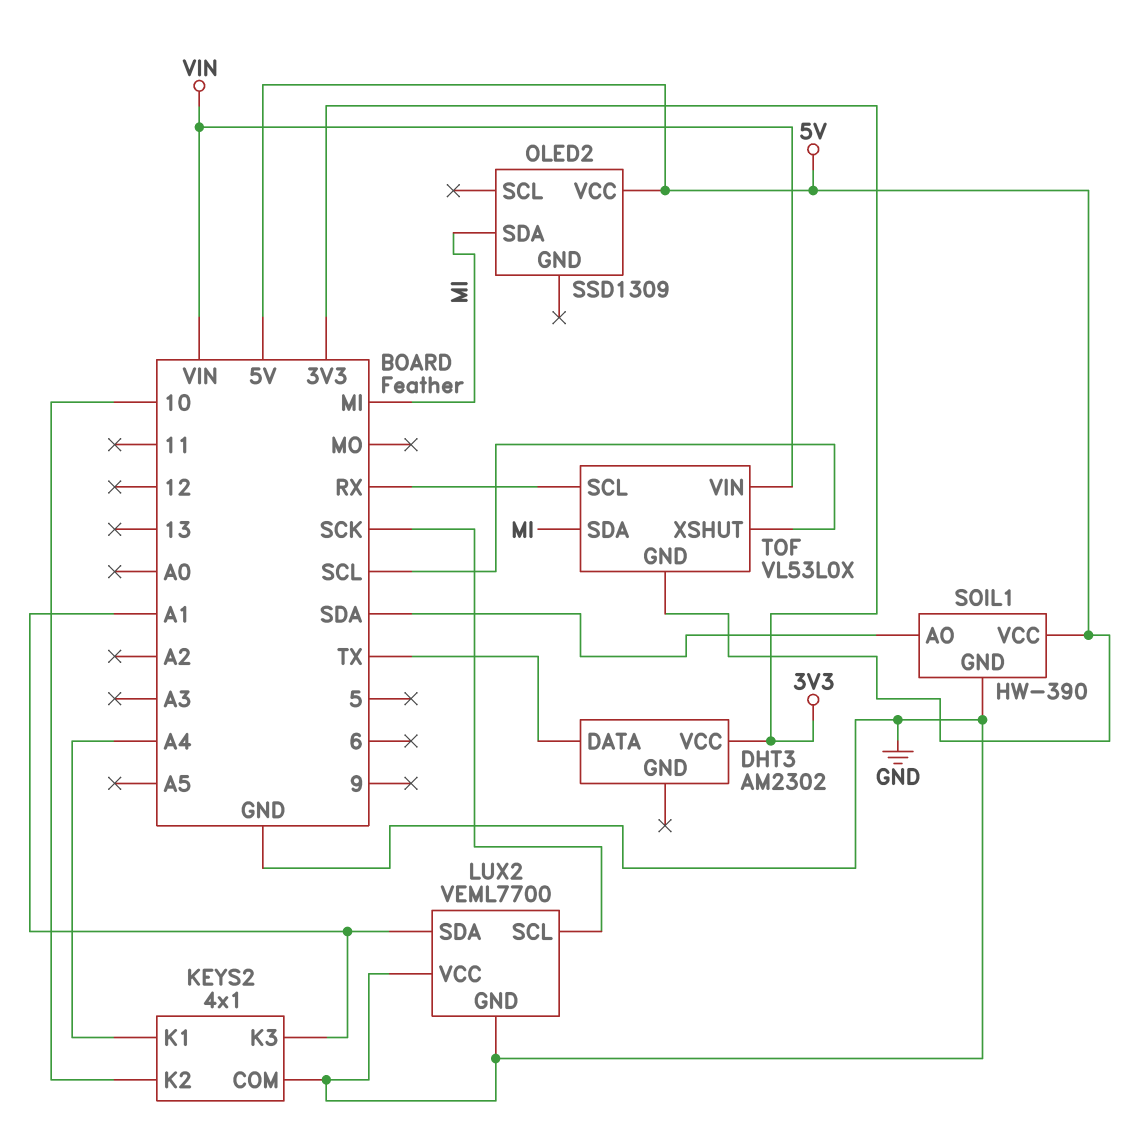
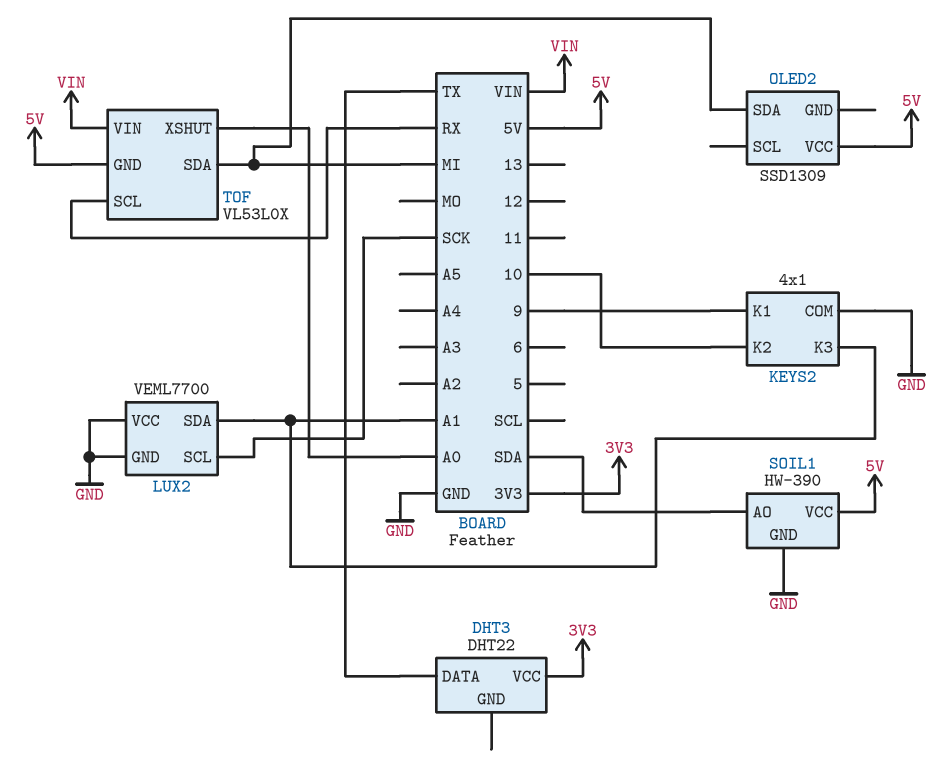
DHT3: AM2302 -> DHT22
KEYS2 pin K1: A4 -> 9
TOF pin XSHUT: SCL -> A0

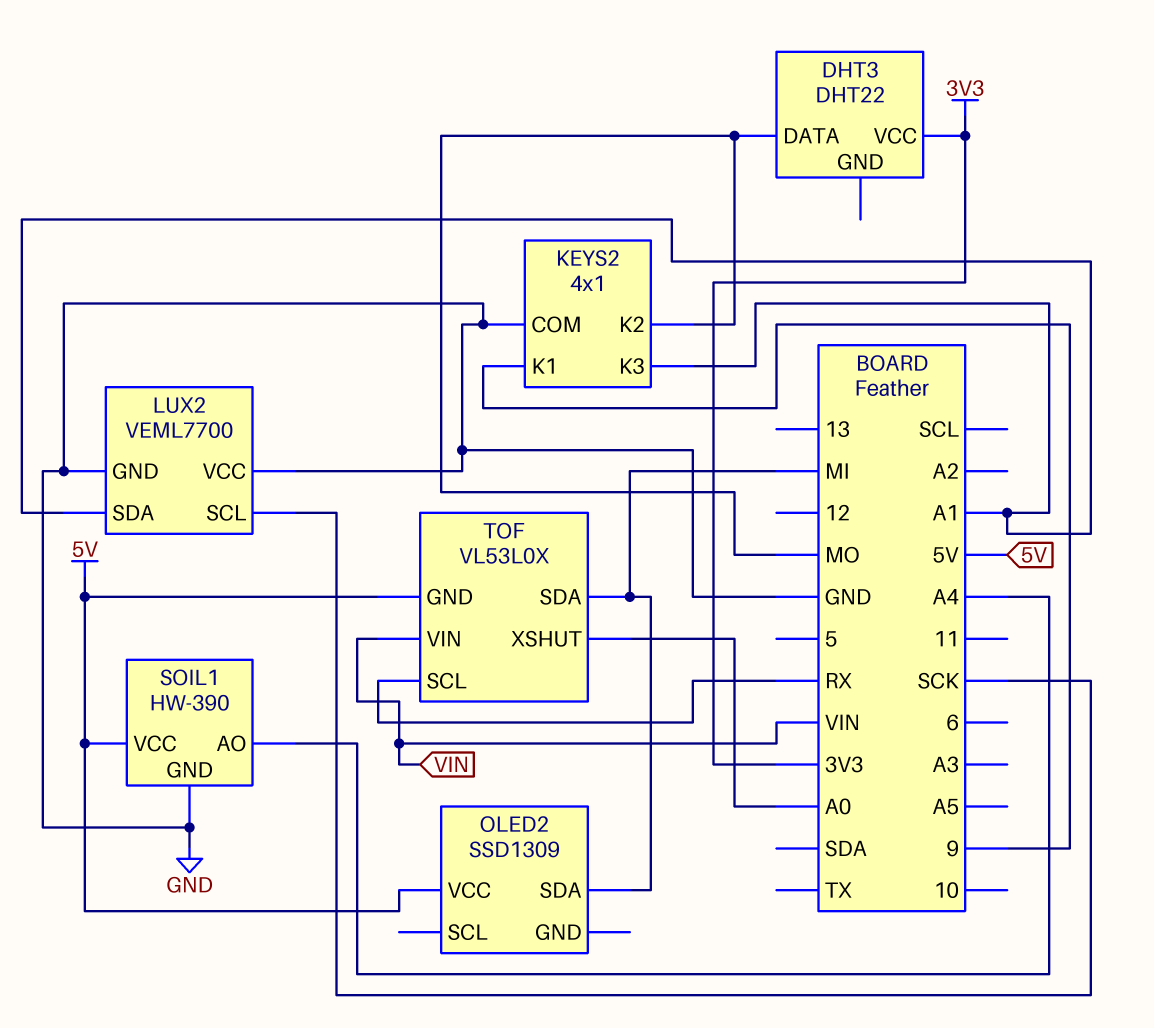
DHT3 pin DATA: TX -> MO
KEYS2 pin K2: 10 -> MO
SOIL1 pin AO: SDA -> A4

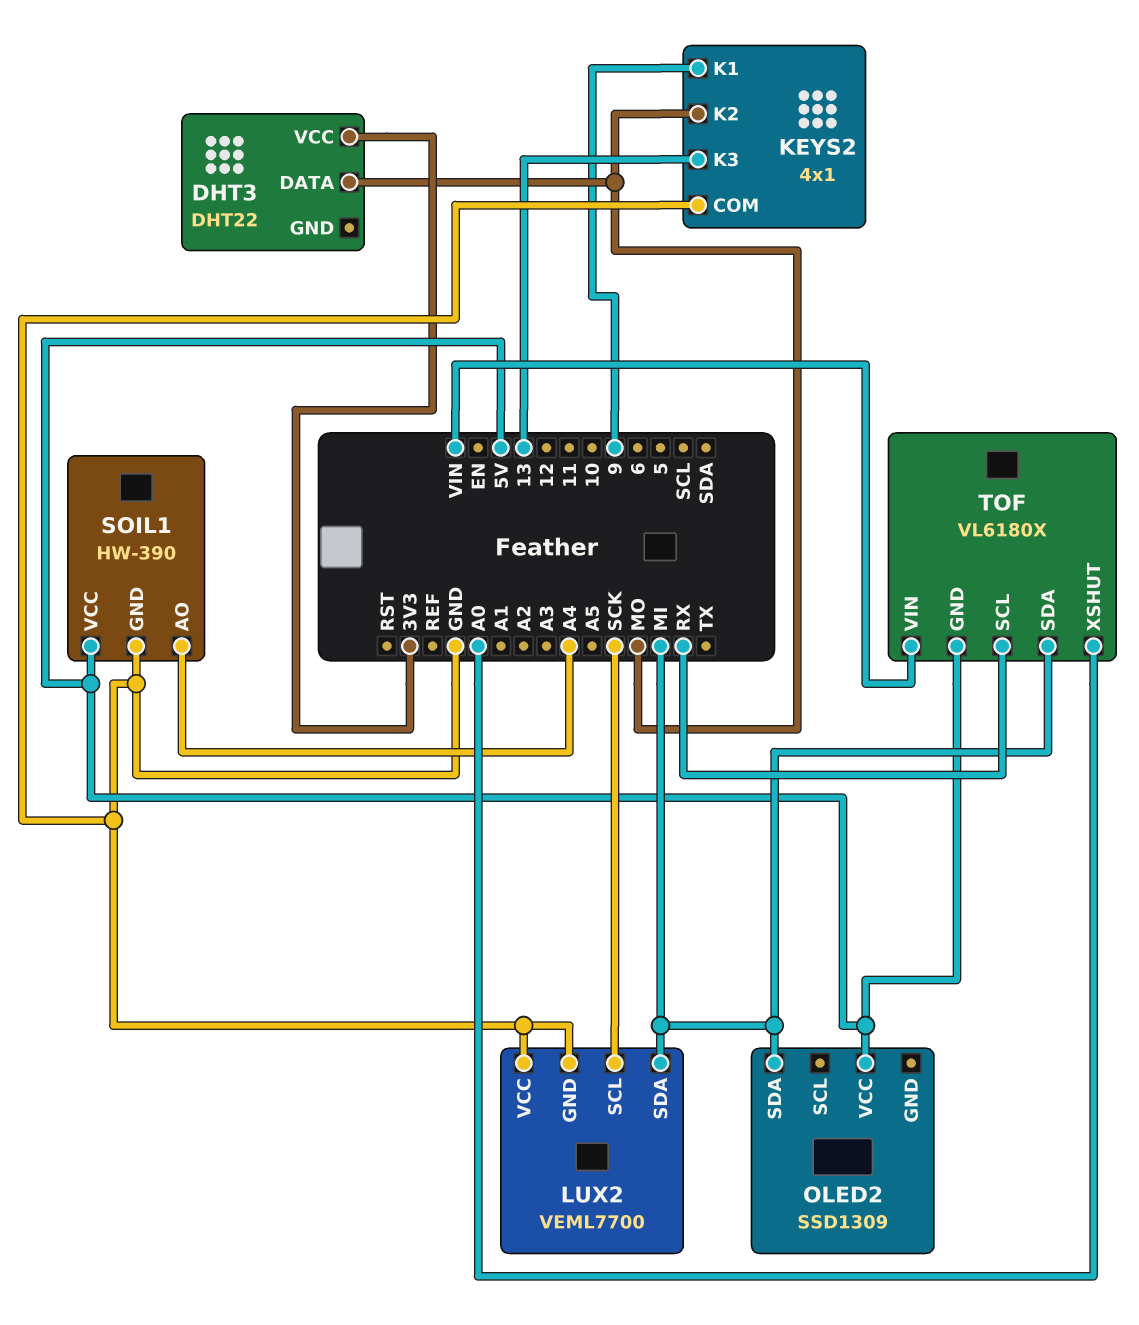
KEYS2 pin K3: A1 -> 13
LUX2 pin SDA: A1 -> MI
TOF: VL53L0X -> VL6180X

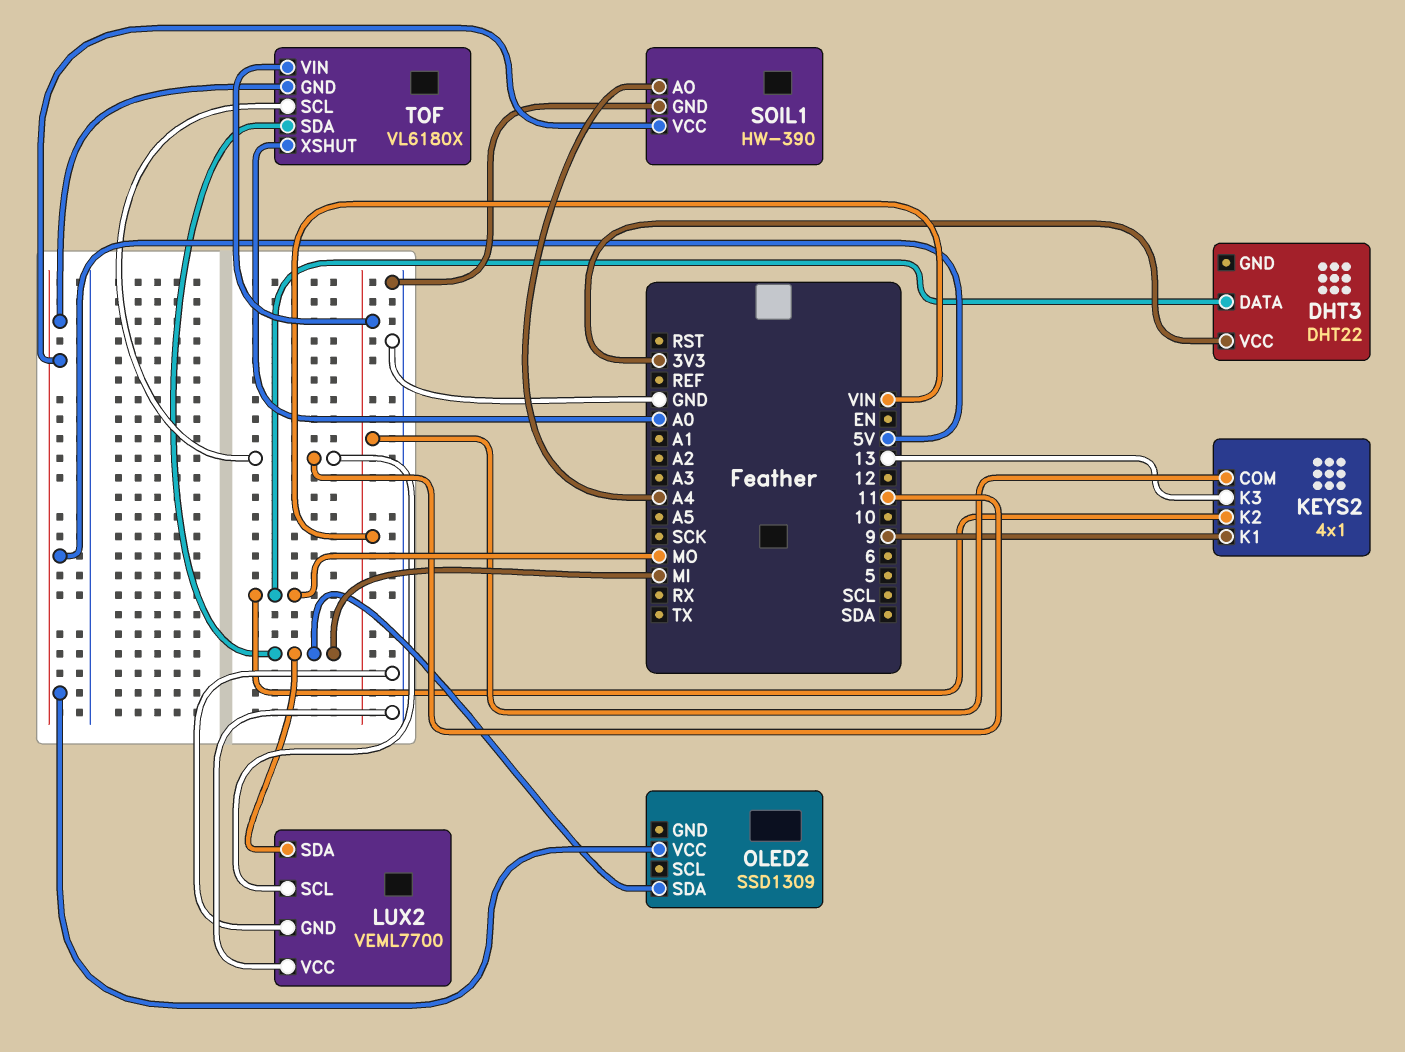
KEYS2 pin COM: GND -> VIN
LUX2 pin SCL: SCK -> 11
TOF pin SCL: RX -> 11

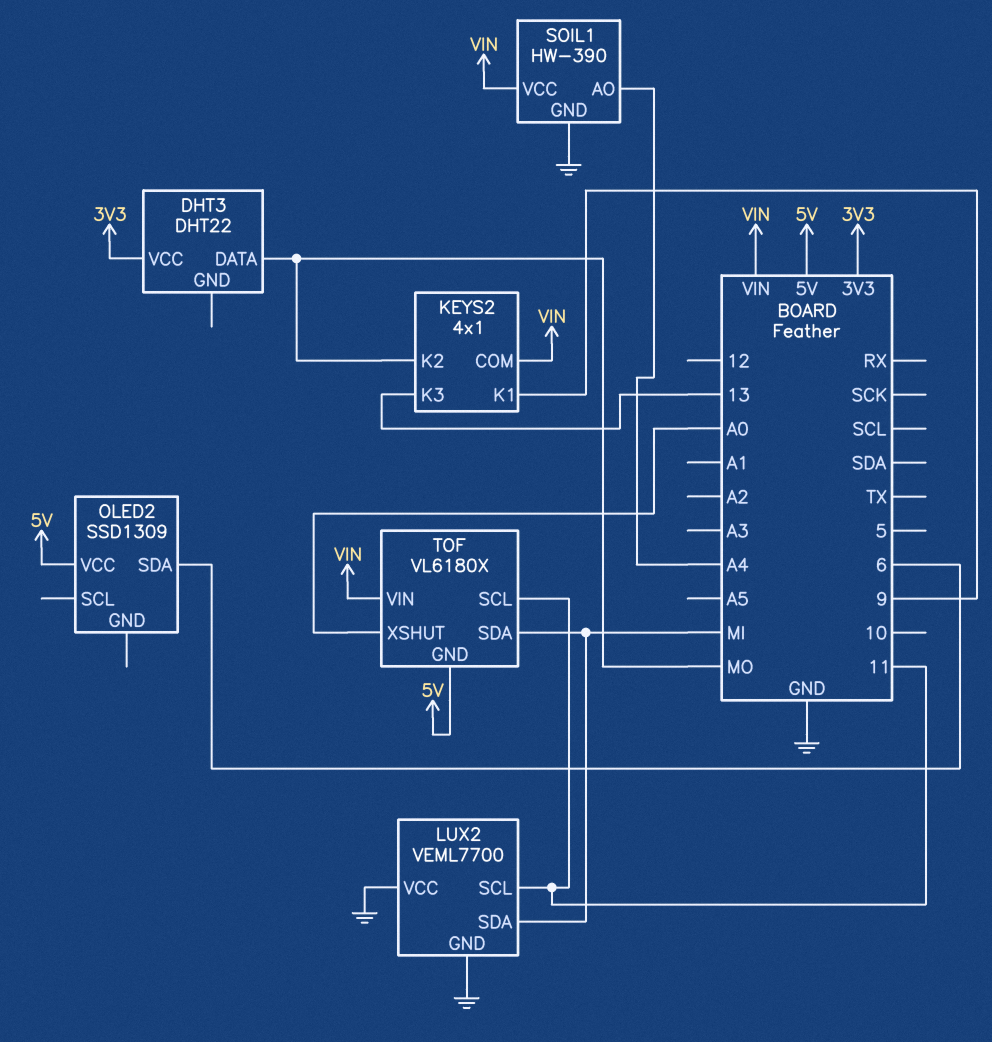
OLED2 pin SDA: MI -> 6
SOIL1 pin VCC: 5V -> VIN

